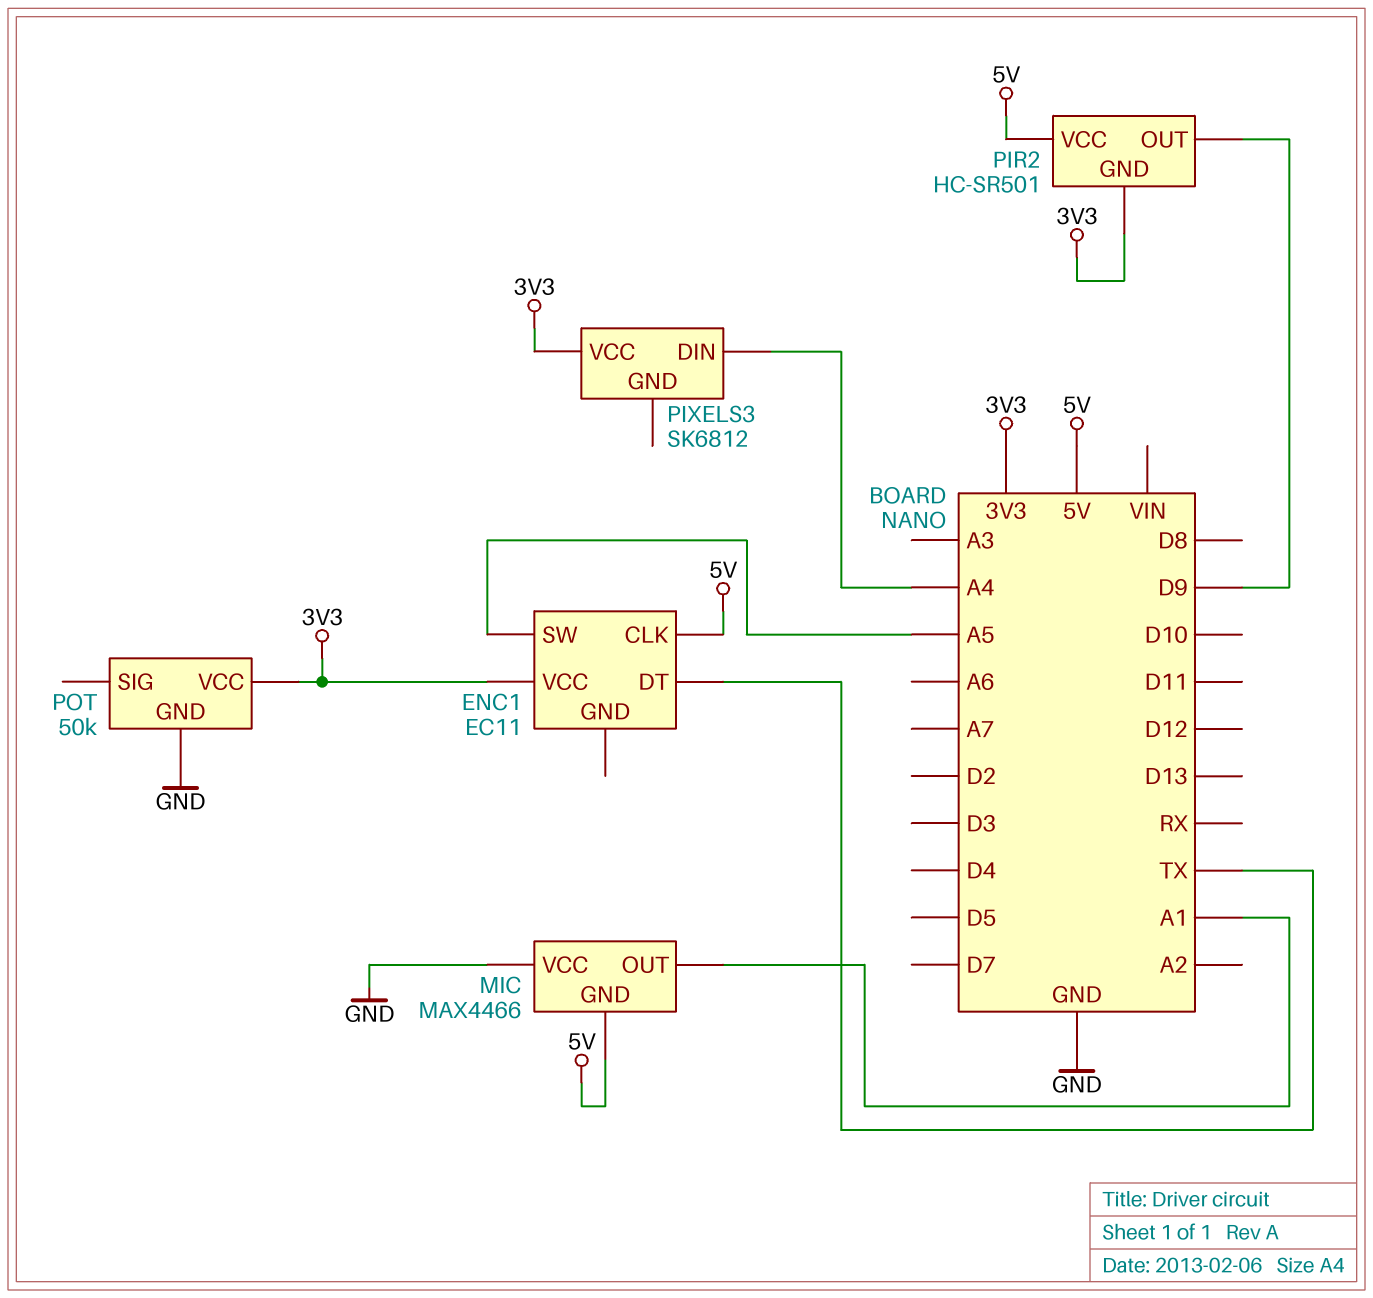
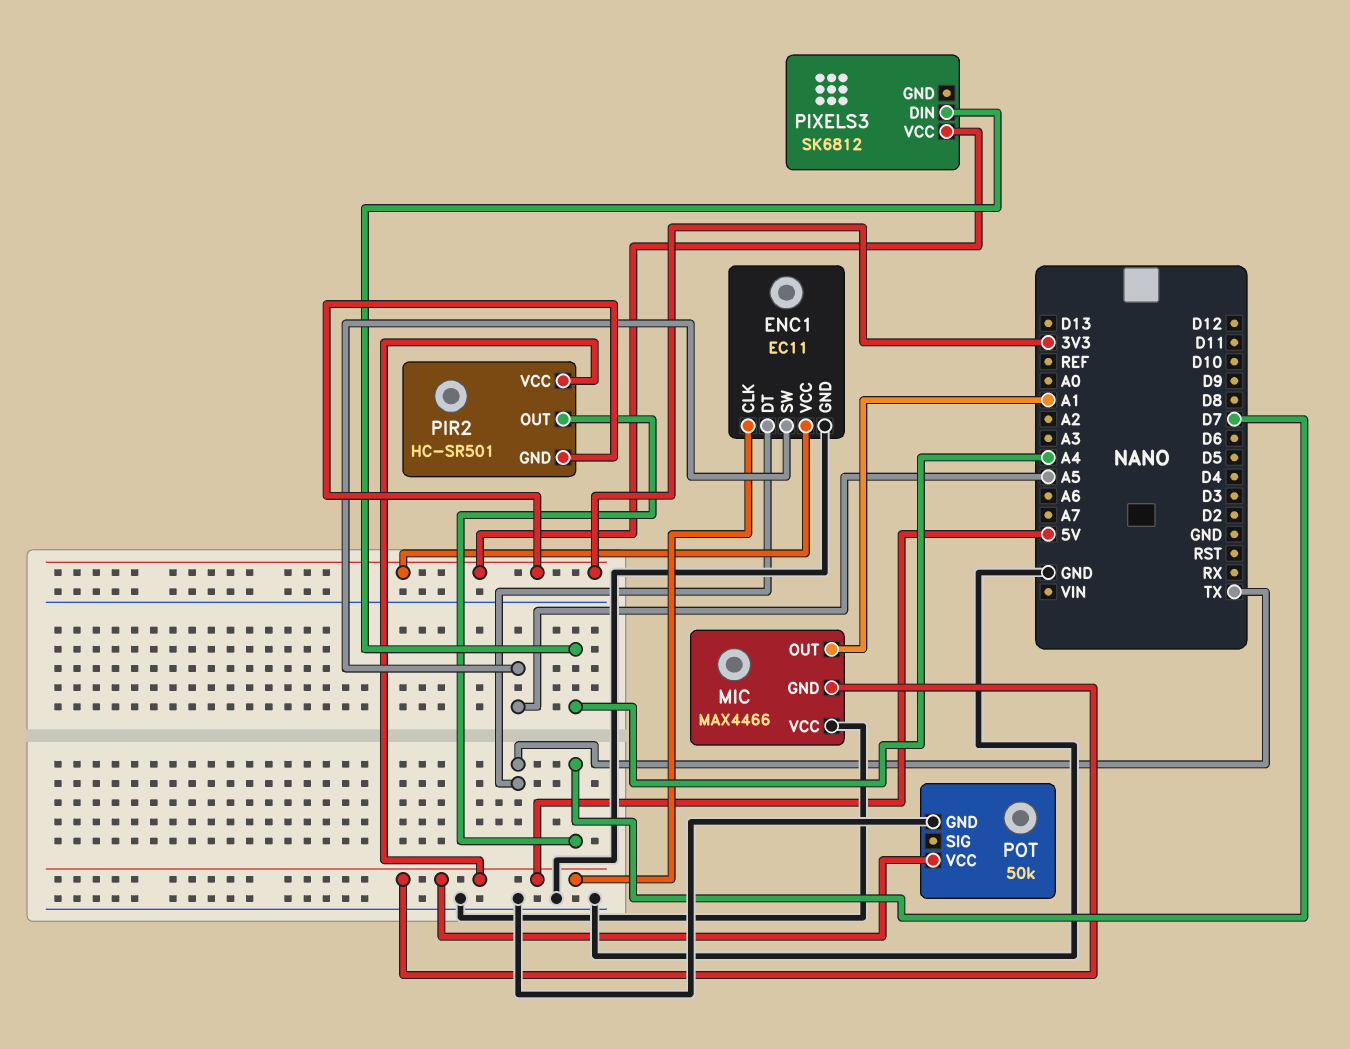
ENC1 pin GND: none -> GND
PIR2 pin OUT: D9 -> D7
POT pin VCC: 3V3 -> 5V

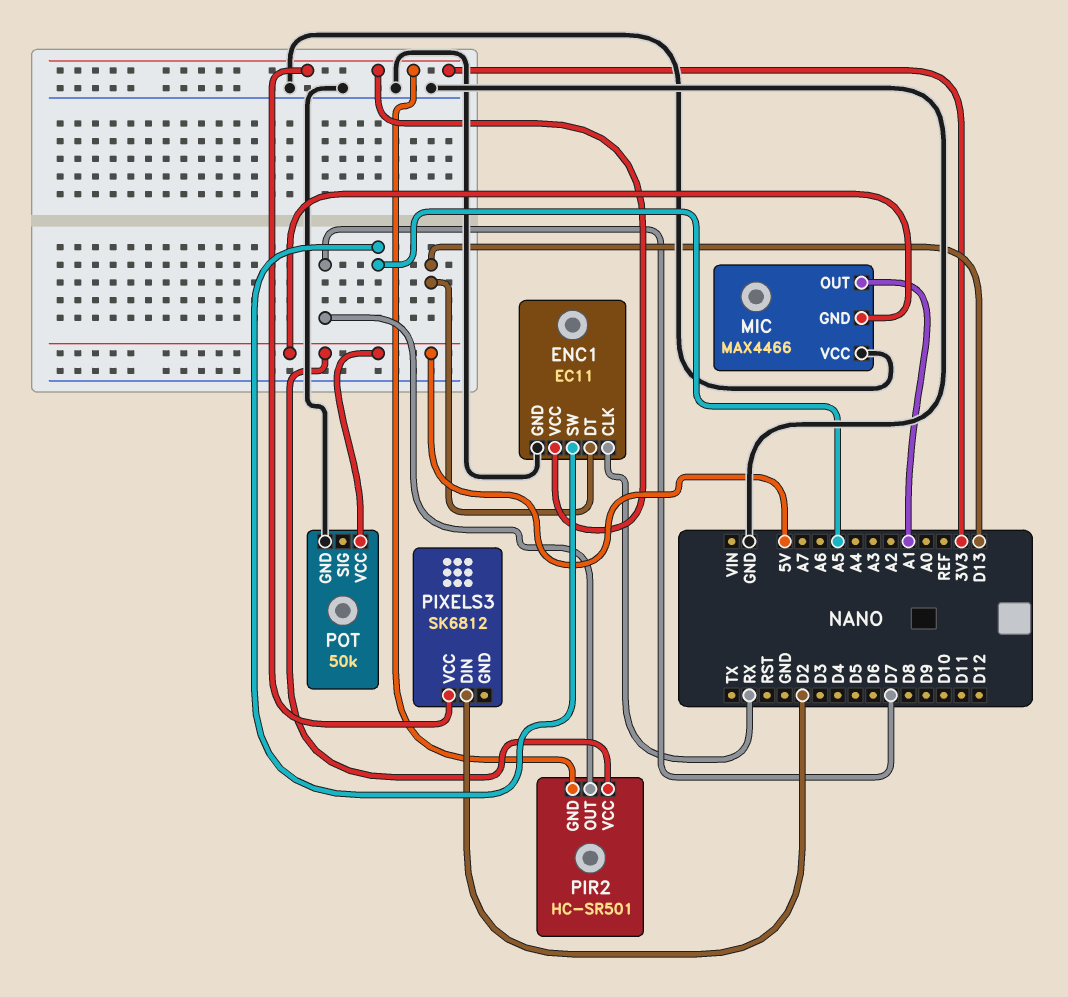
ENC1 pin CLK: 5V -> RX
ENC1 pin DT: TX -> D13
PIXELS3 pin DIN: A4 -> D2

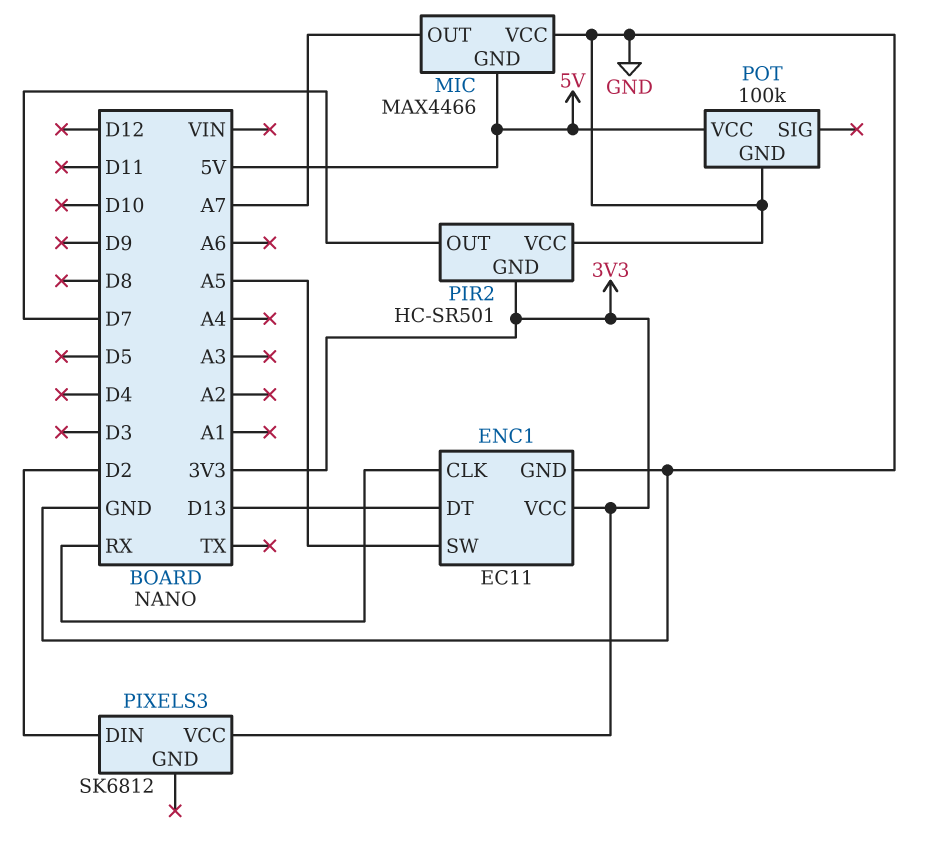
MIC pin OUT: A1 -> A7
PIR2 pin VCC: 5V -> GND
POT: 50k -> 100k

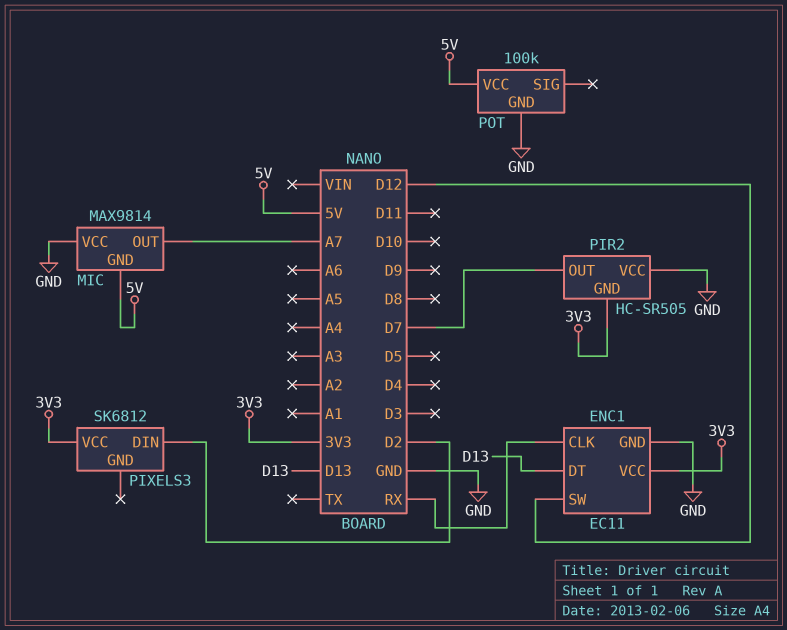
ENC1 pin SW: A5 -> D12
MIC: MAX4466 -> MAX9814
PIR2: HC-SR501 -> HC-SR505

